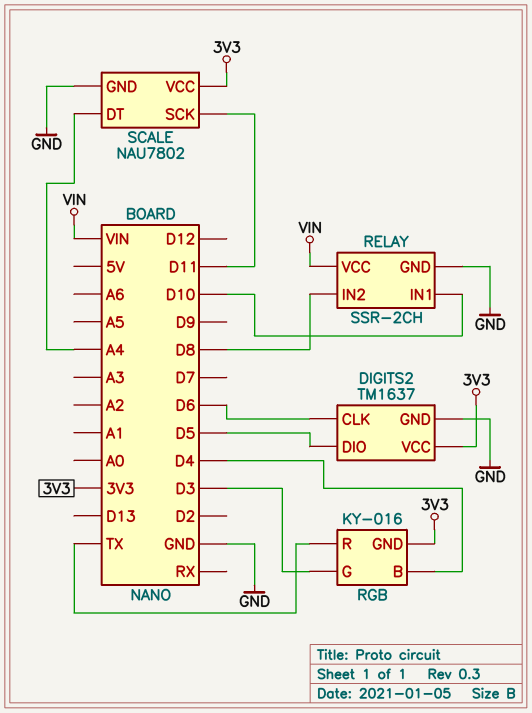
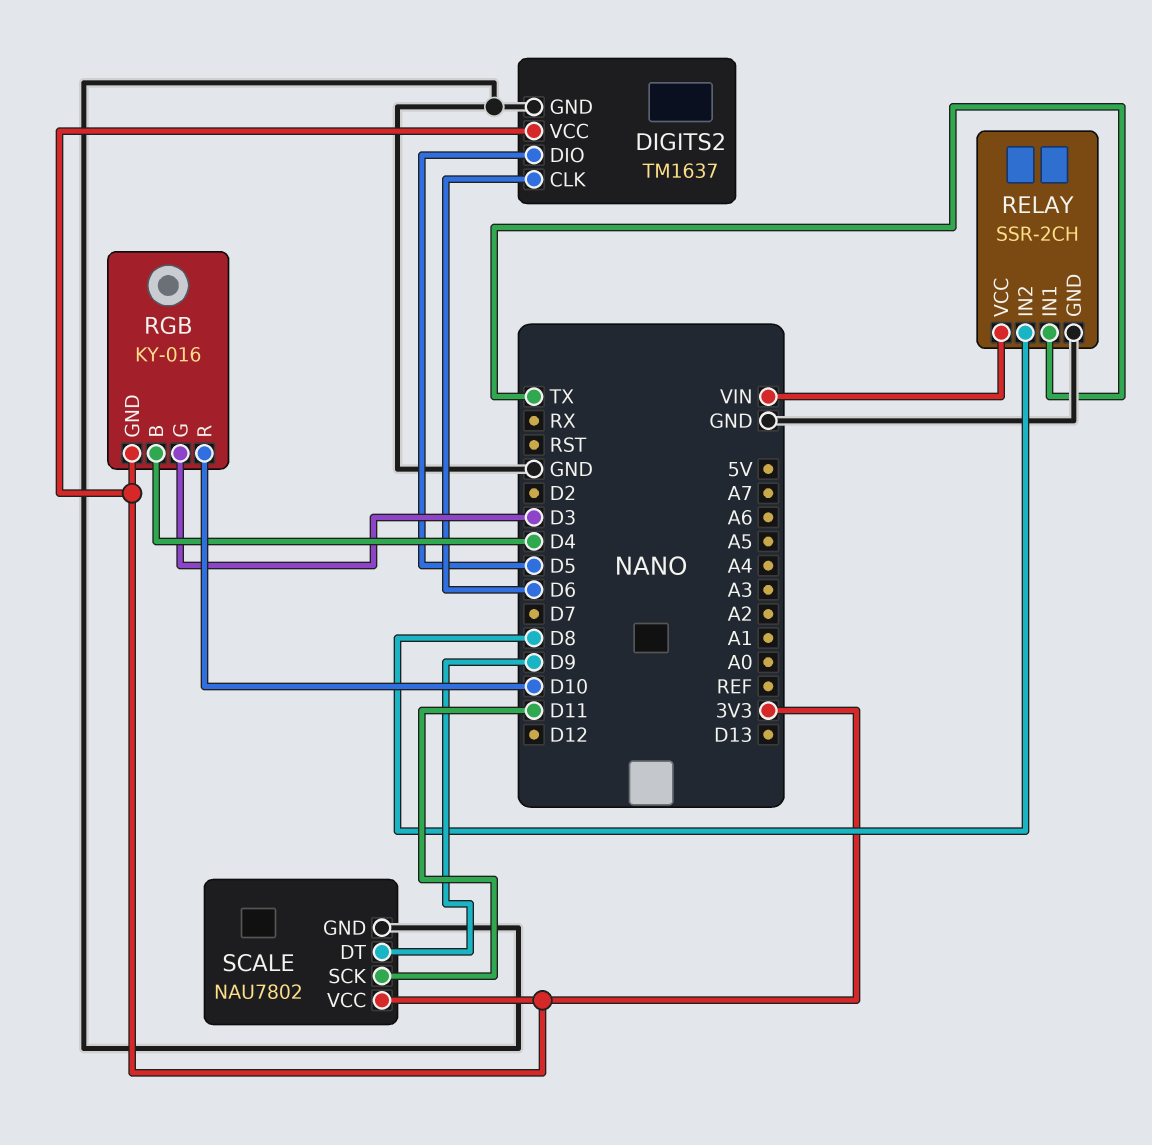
RELAY pin IN1: D10 -> TX
RGB pin R: TX -> D10
SCALE pin DT: A4 -> D9

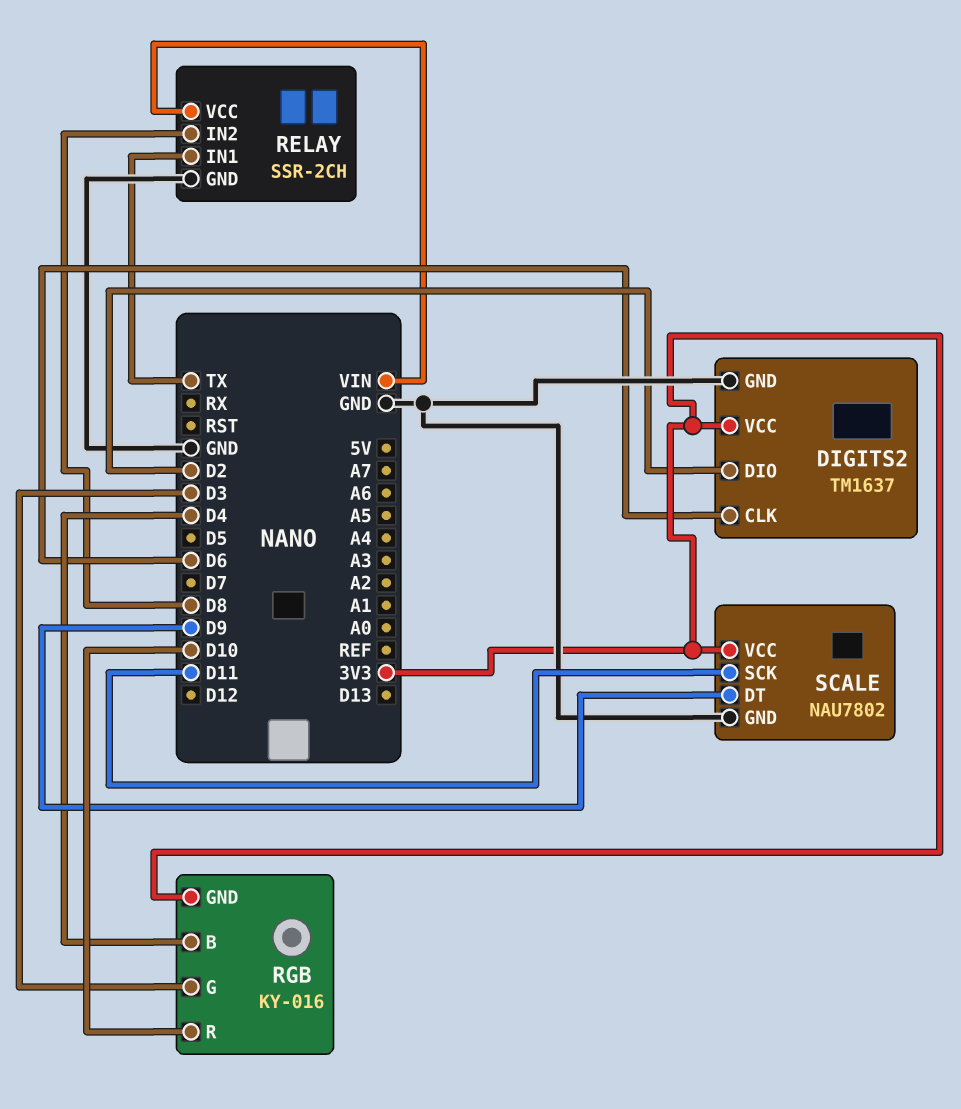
DIGITS2 pin DIO: D5 -> D2

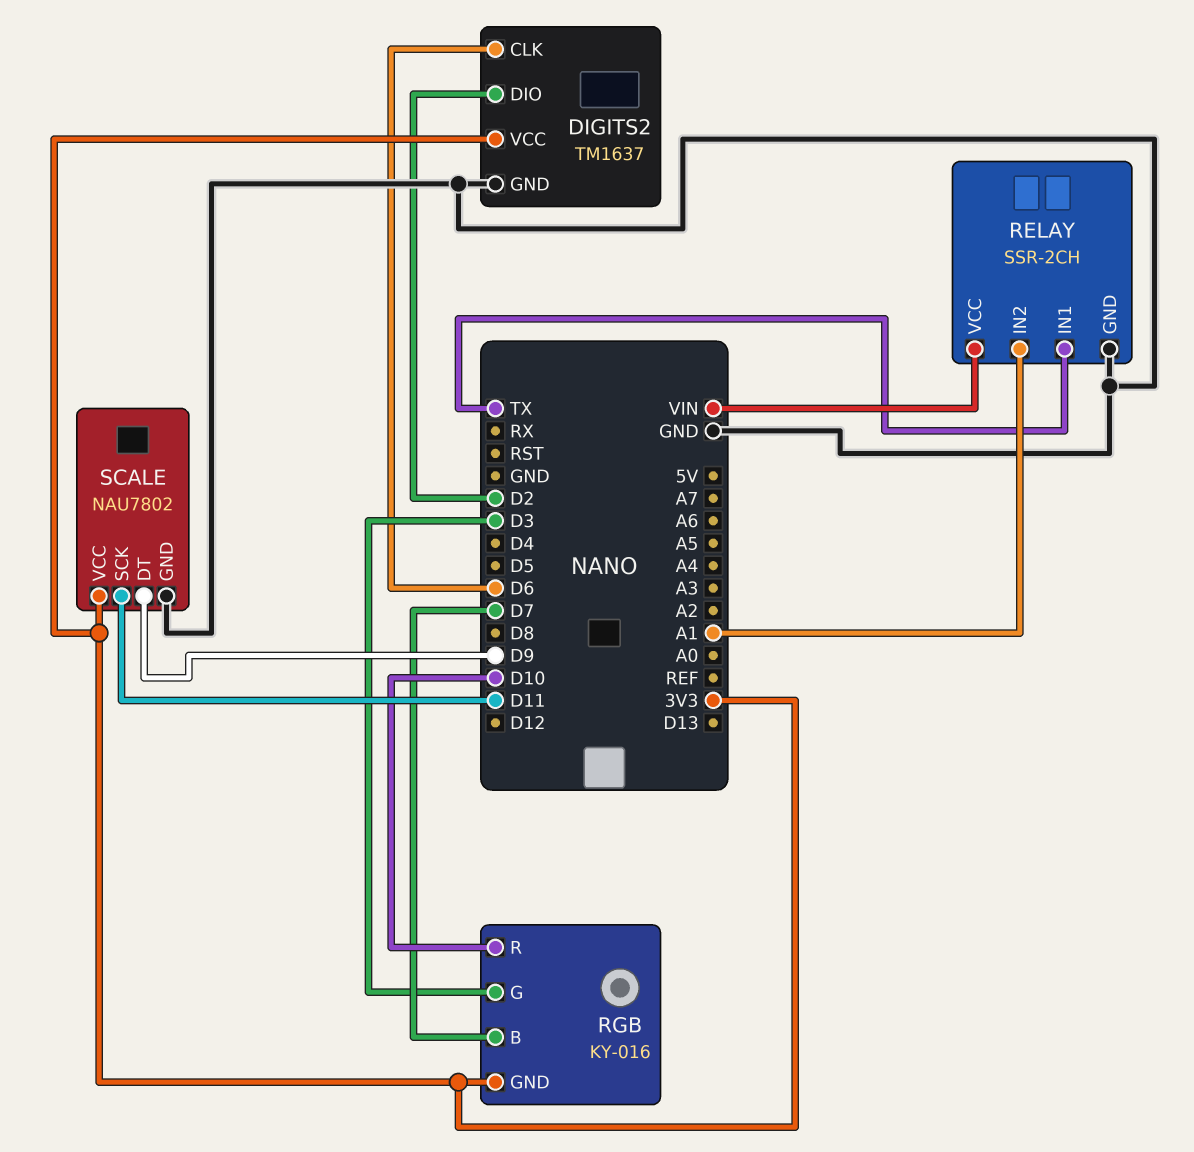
RELAY pin IN2: D8 -> A1
RGB pin B: D4 -> D7

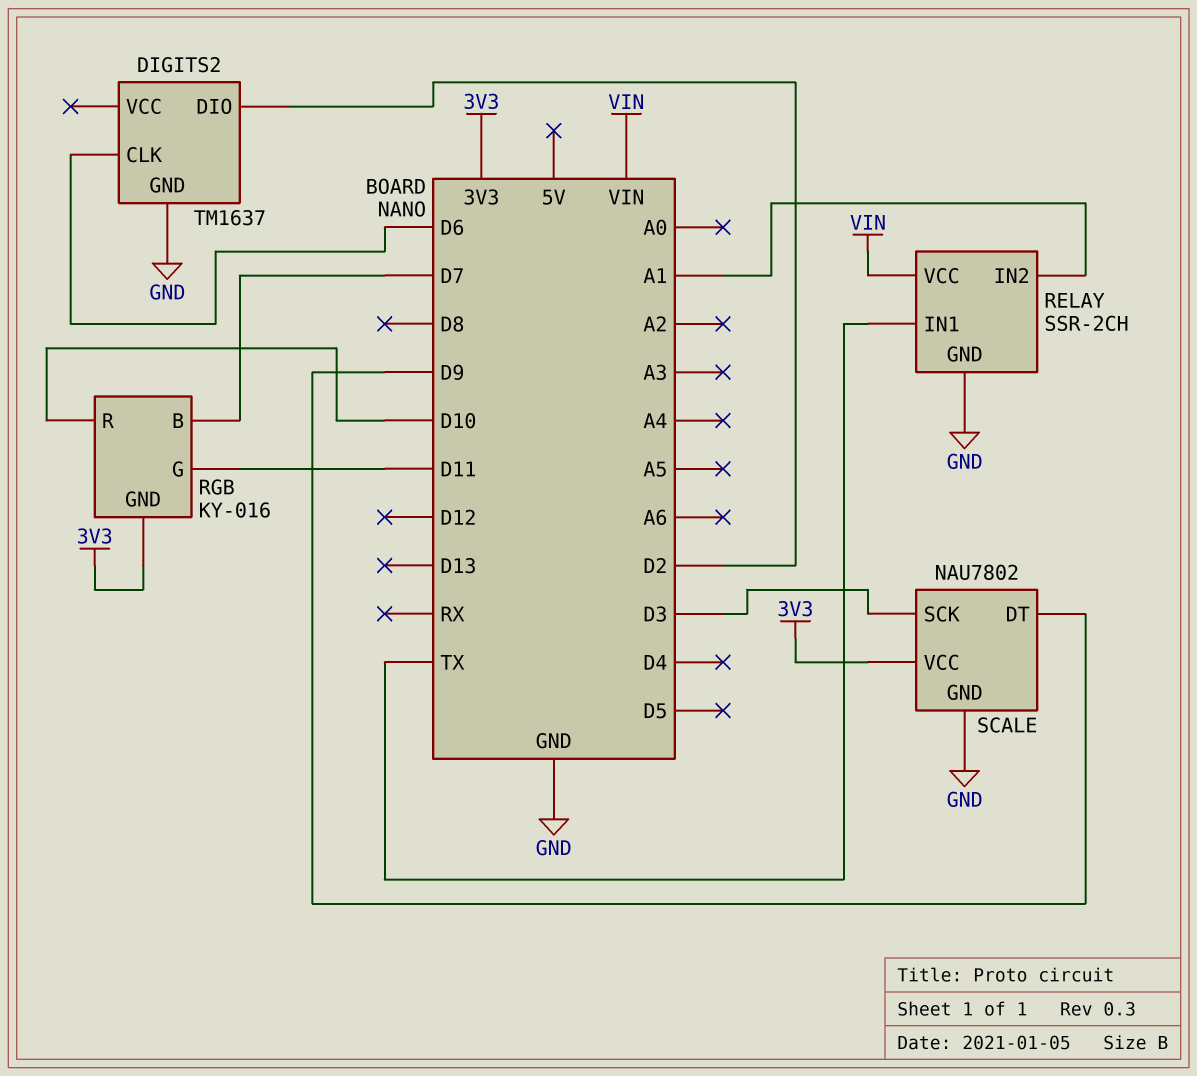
DIGITS2 pin VCC: 3V3 -> none
RGB pin G: D3 -> D11
SCALE pin SCK: D11 -> D3

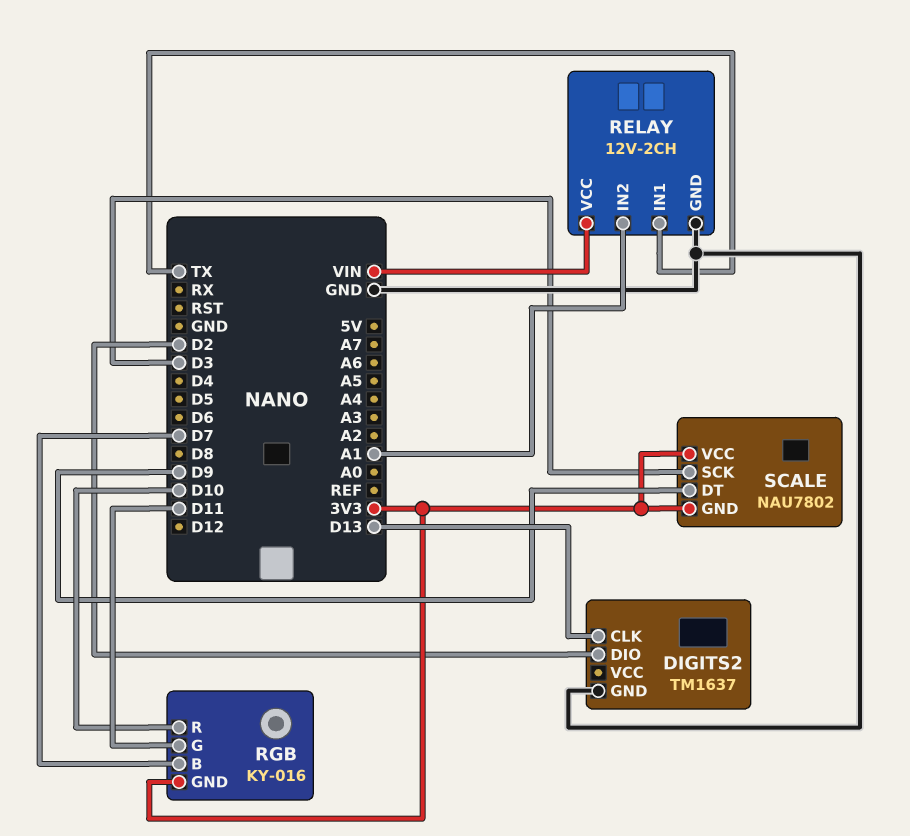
DIGITS2 pin CLK: D6 -> D13
RELAY: SSR-2CH -> 12V-2CH
SCALE pin GND: GND -> 3V3

